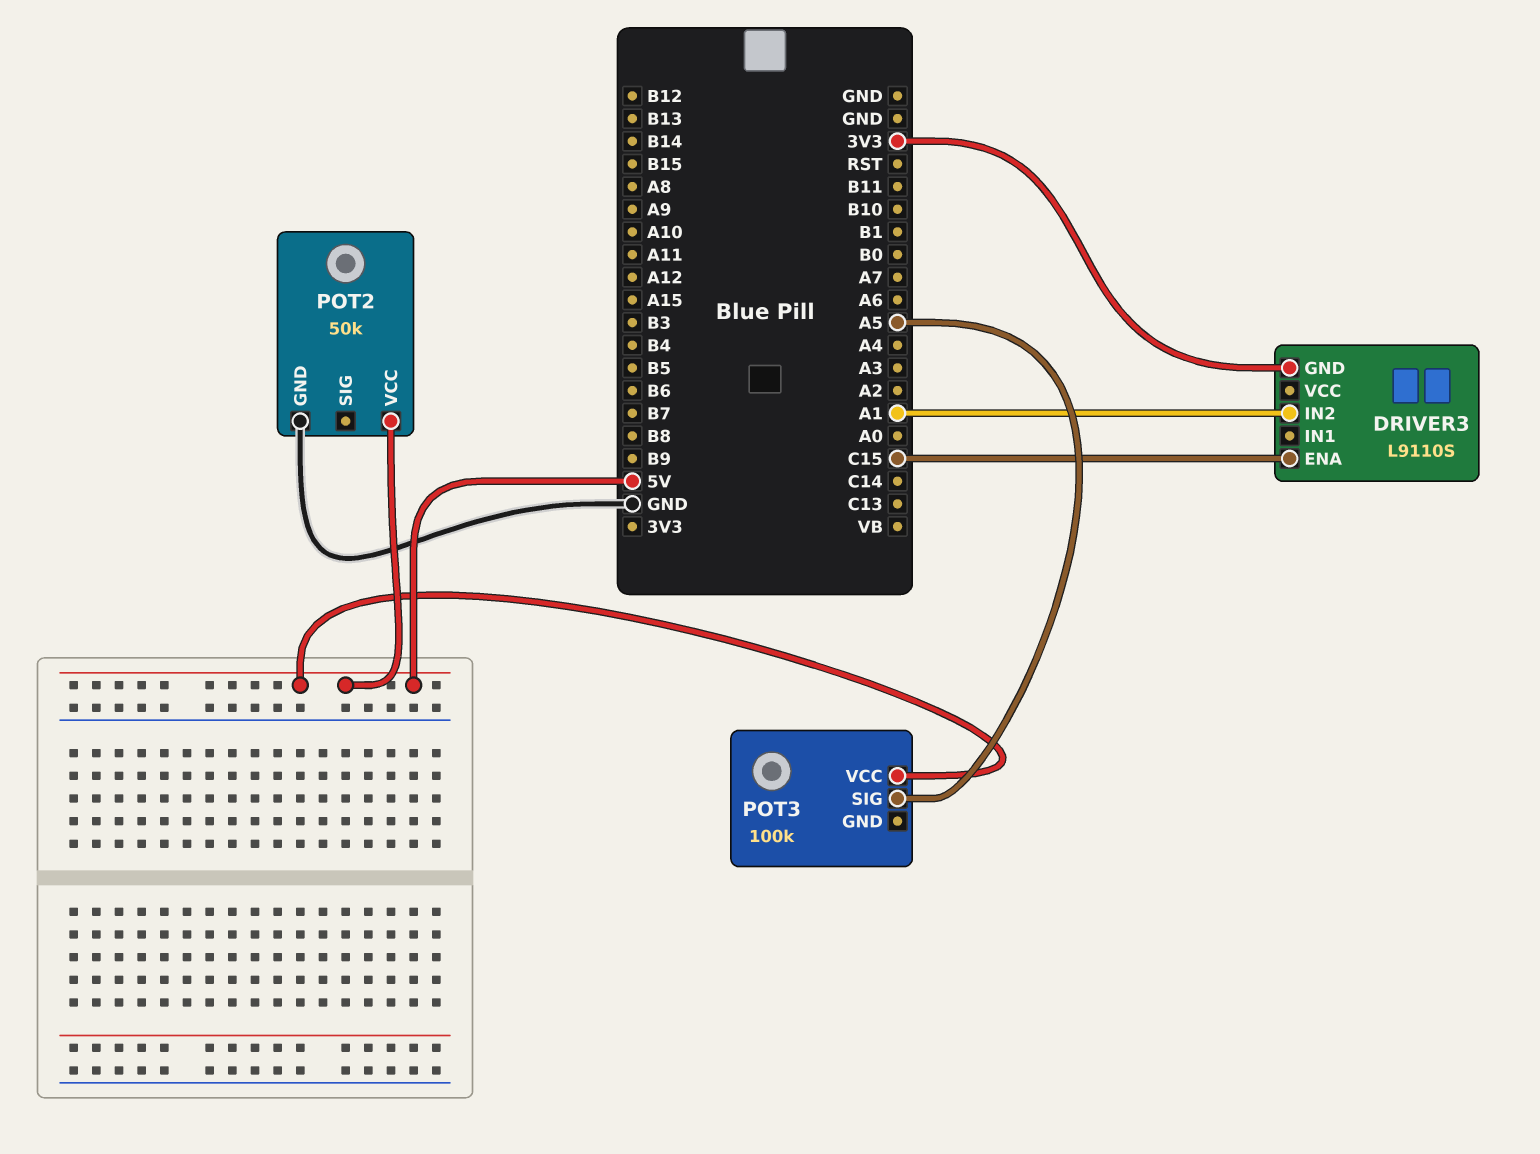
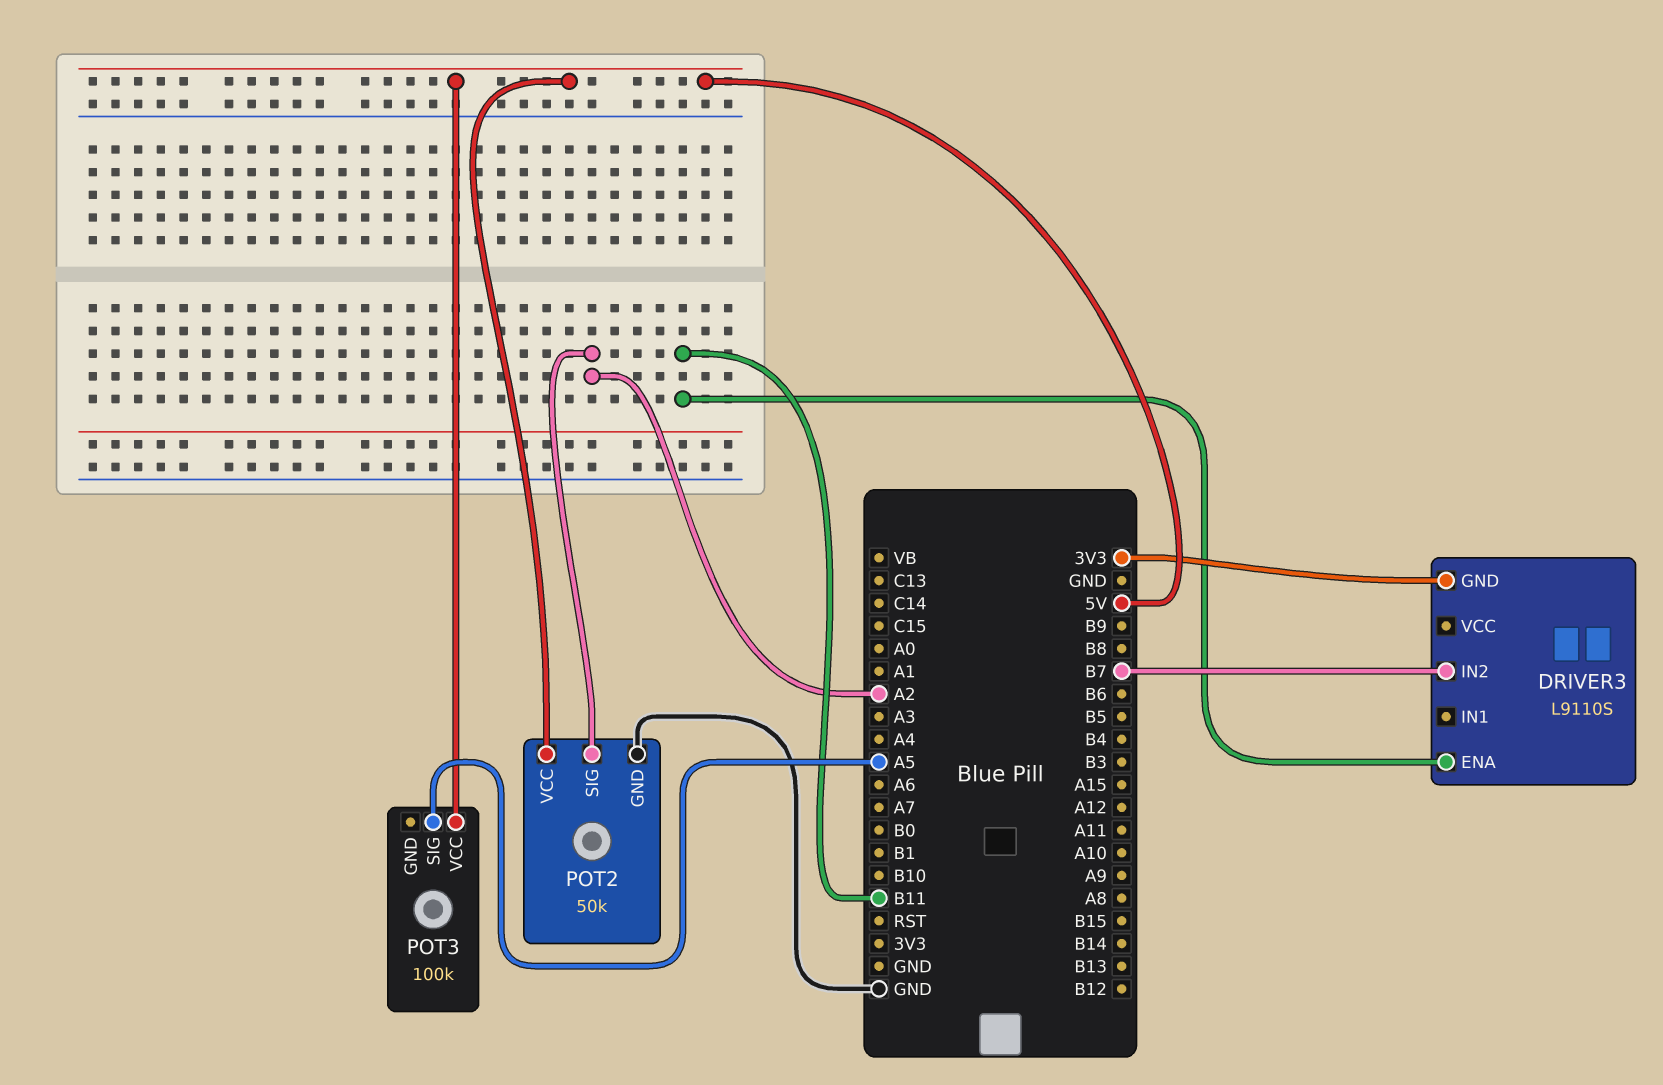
DRIVER3 pin ENA: C15 -> B11
DRIVER3 pin IN2: A1 -> B7
POT2 pin SIG: none -> A2

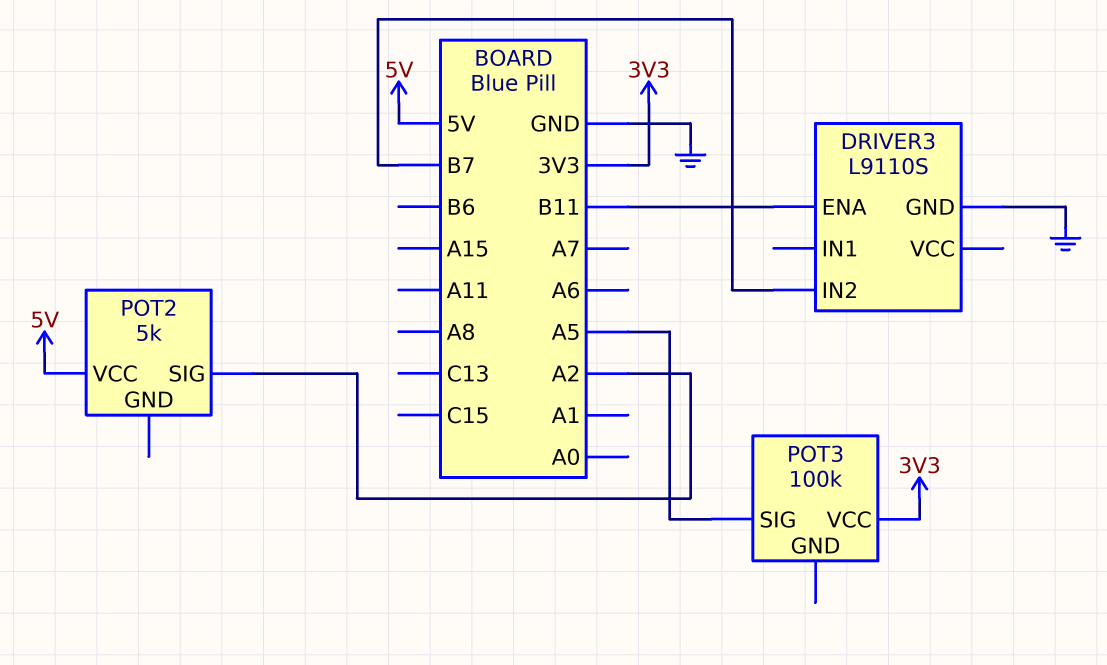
DRIVER3 pin GND: 3V3 -> GND
POT2: 50k -> 5k
POT2 pin GND: GND -> none
POT3 pin VCC: 5V -> 3V3

